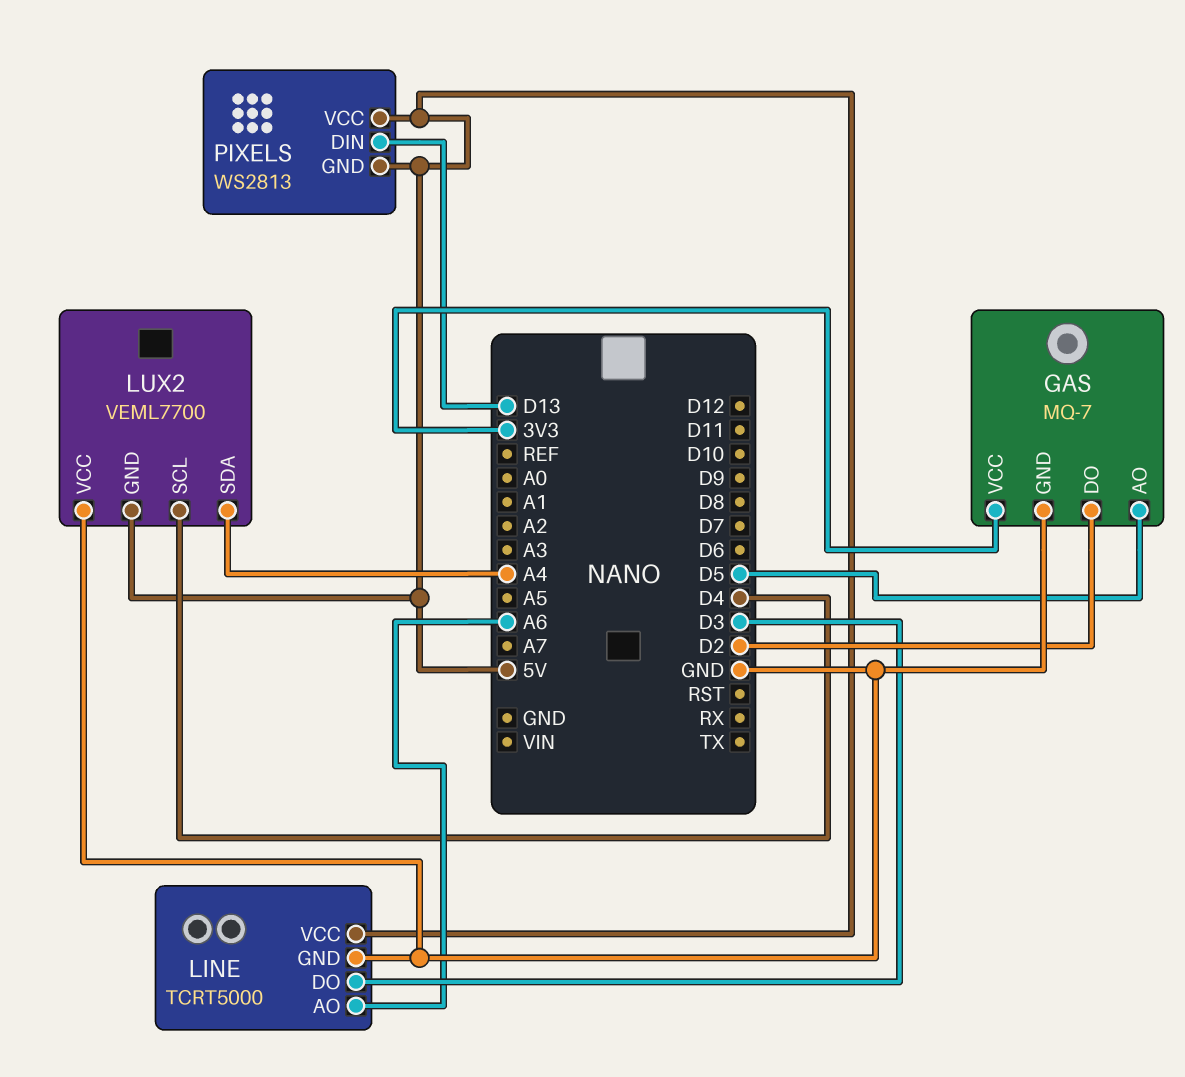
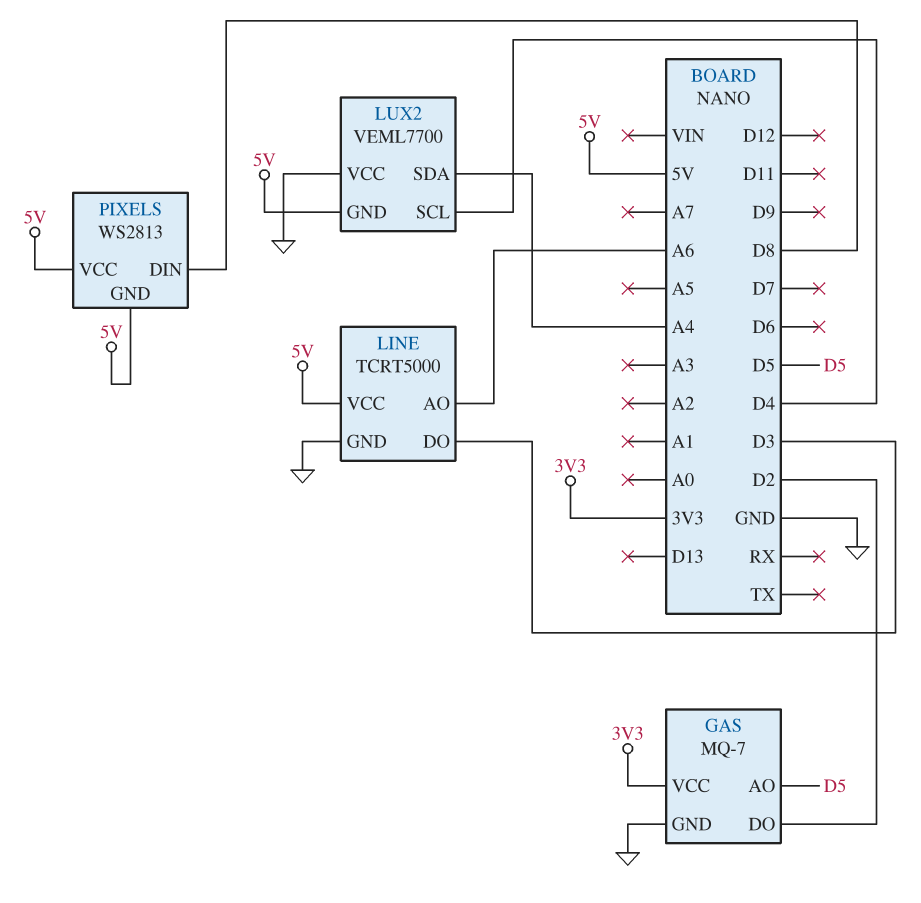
PIXELS pin DIN: D13 -> D8

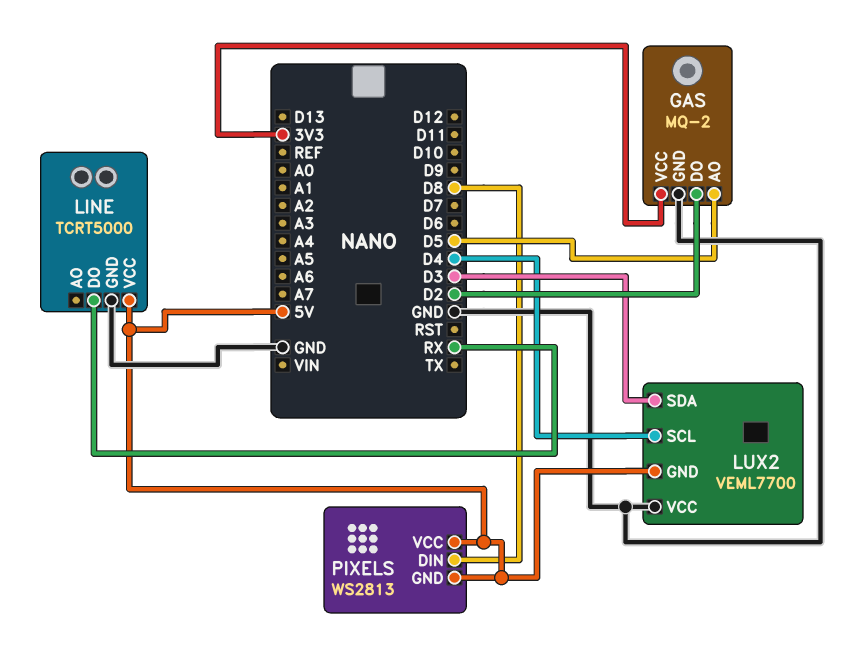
GAS: MQ-7 -> MQ-2
LINE pin AO: A6 -> none
LINE pin DO: D3 -> RX
LUX2 pin SDA: A4 -> D3

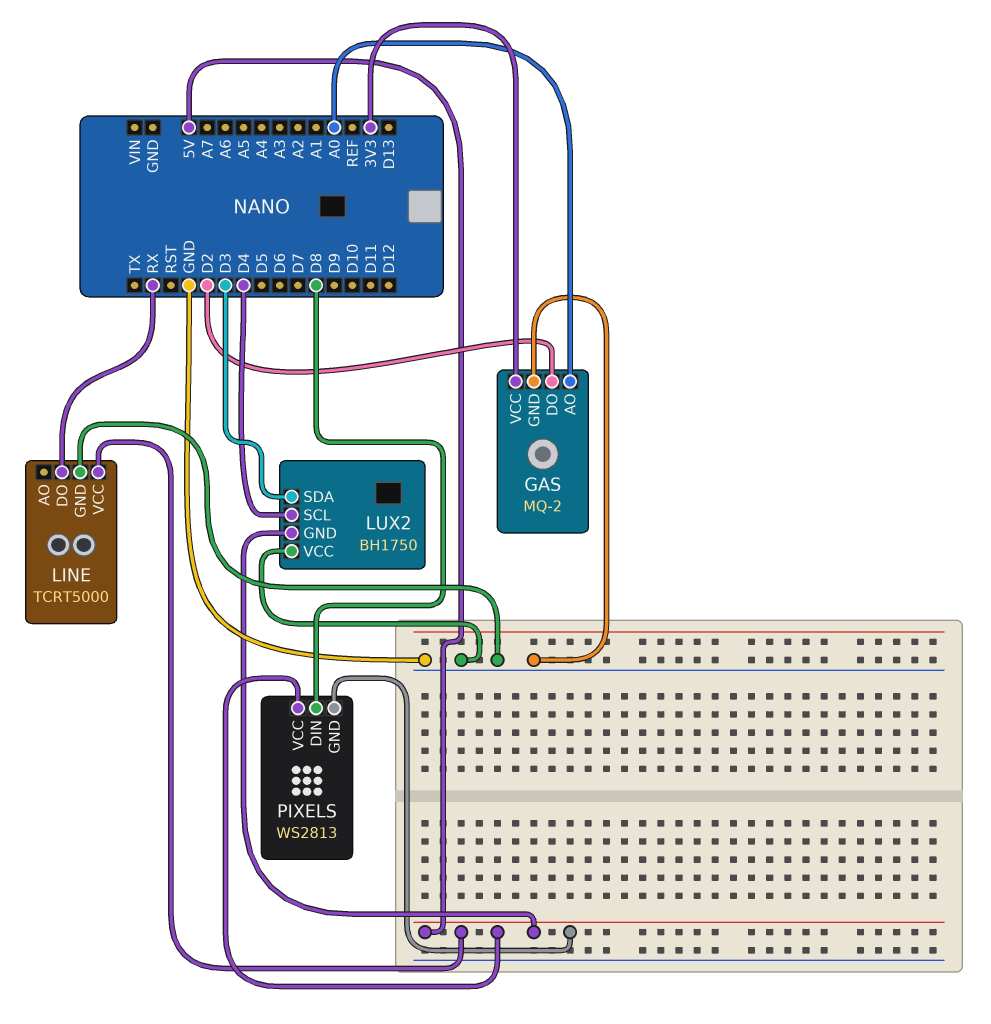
GAS pin AO: D5 -> A0
LUX2: VEML7700 -> BH1750

